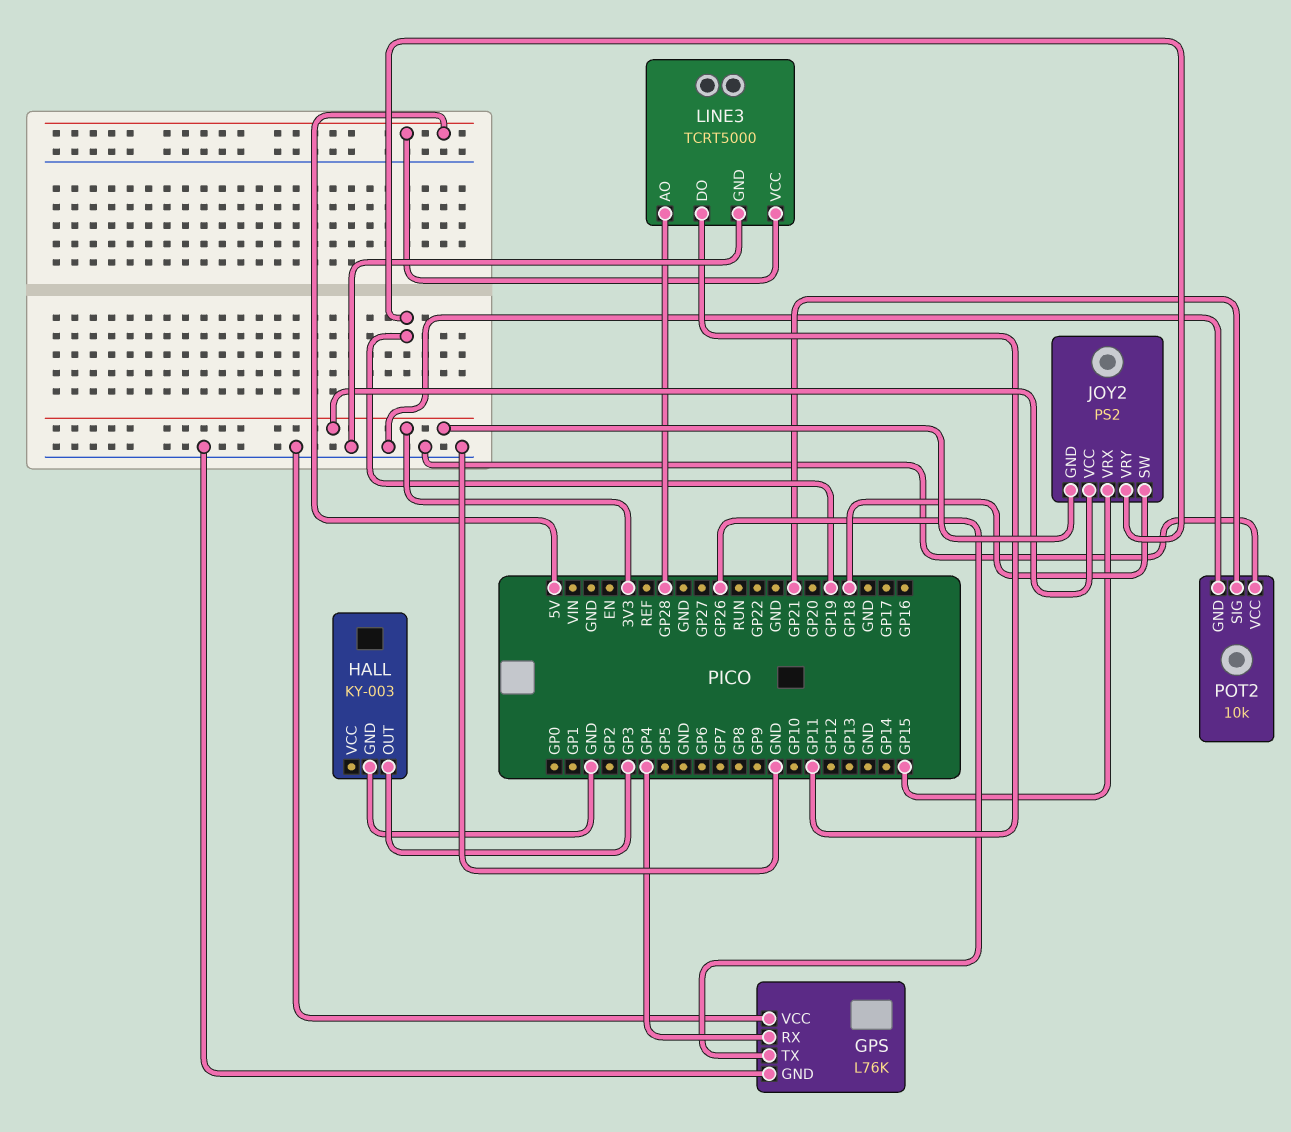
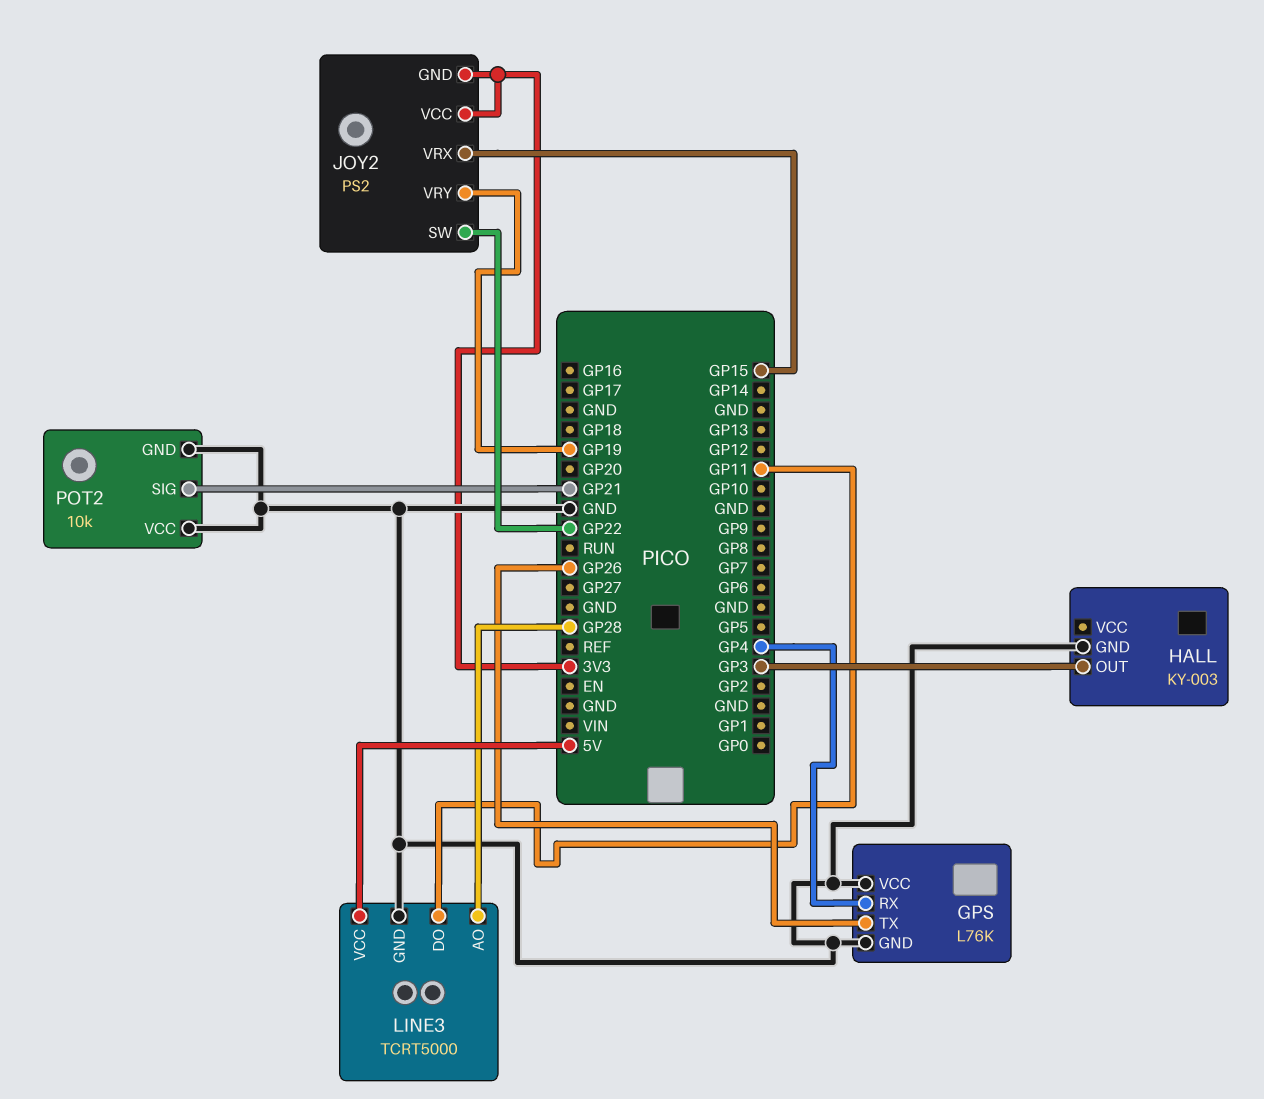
JOY2 pin SW: GP18 -> GP22

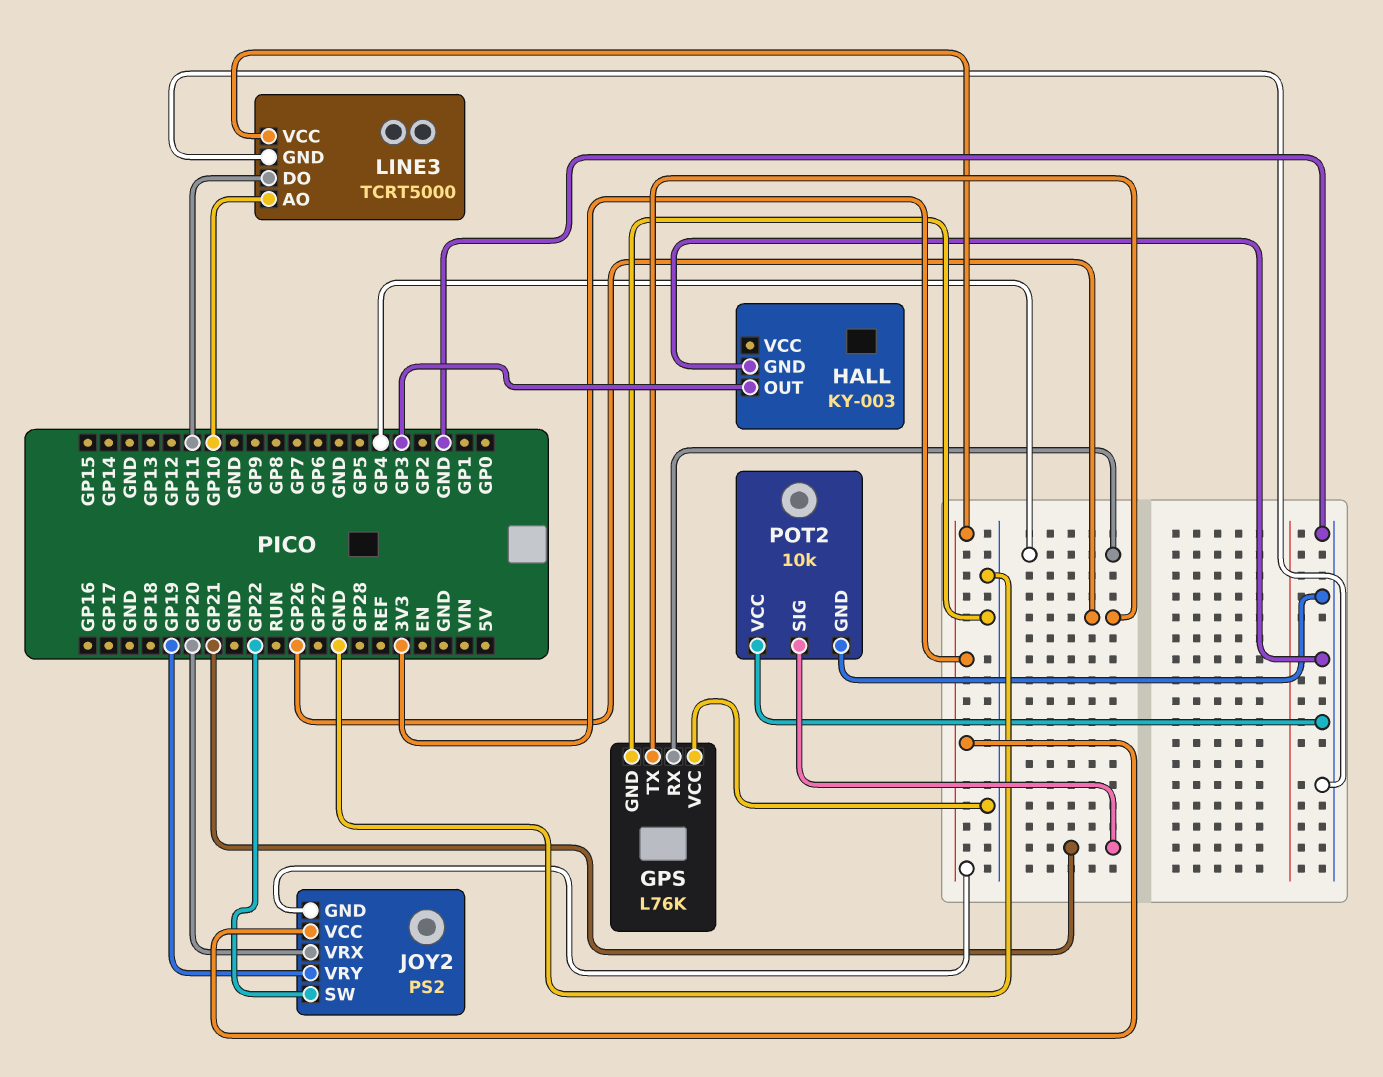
JOY2 pin VRX: GP15 -> GP20
LINE3 pin AO: GP28 -> GP10
LINE3 pin VCC: 5V -> 3V3

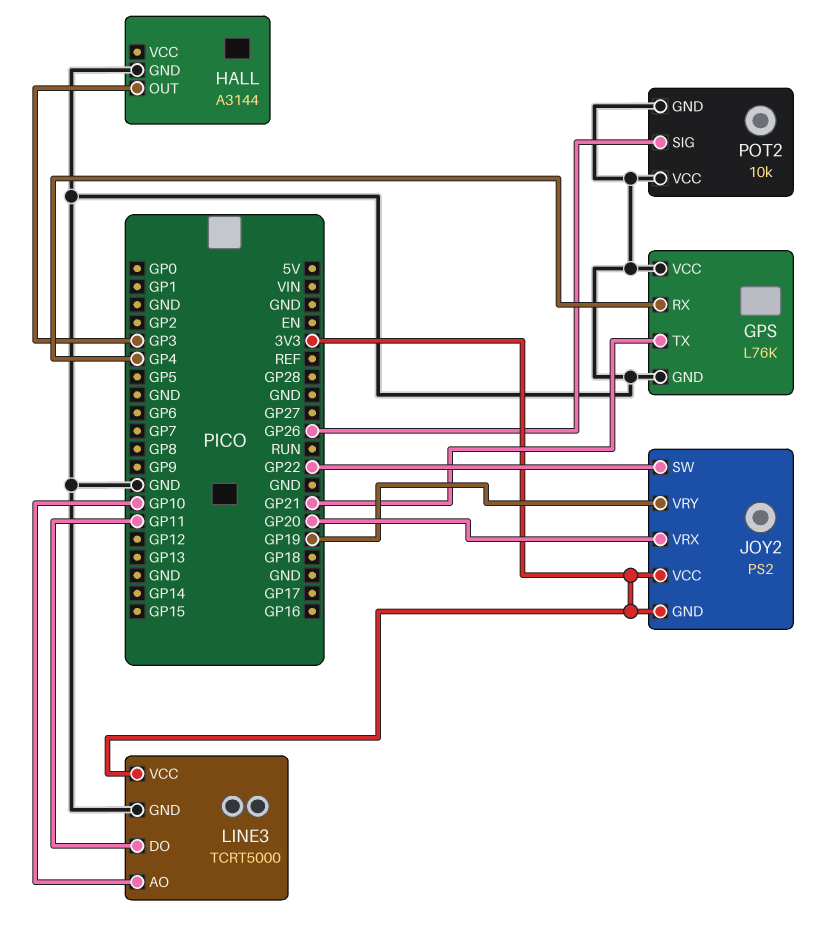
GPS pin TX: GP26 -> GP21
HALL: KY-003 -> A3144
POT2 pin SIG: GP21 -> GP26

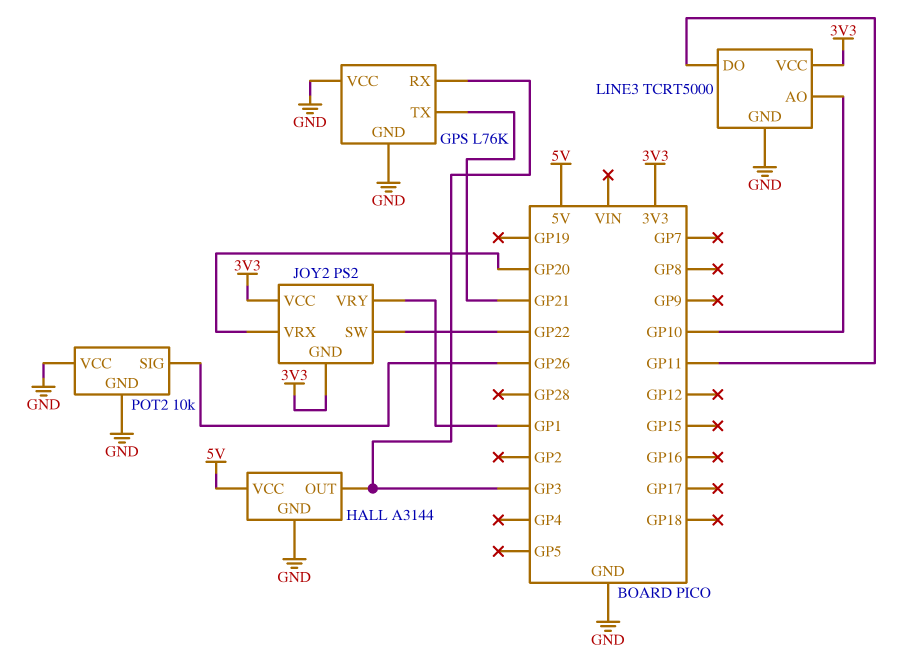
GPS pin RX: GP4 -> GP3
HALL pin VCC: none -> 5V
JOY2 pin VRY: GP19 -> GP1

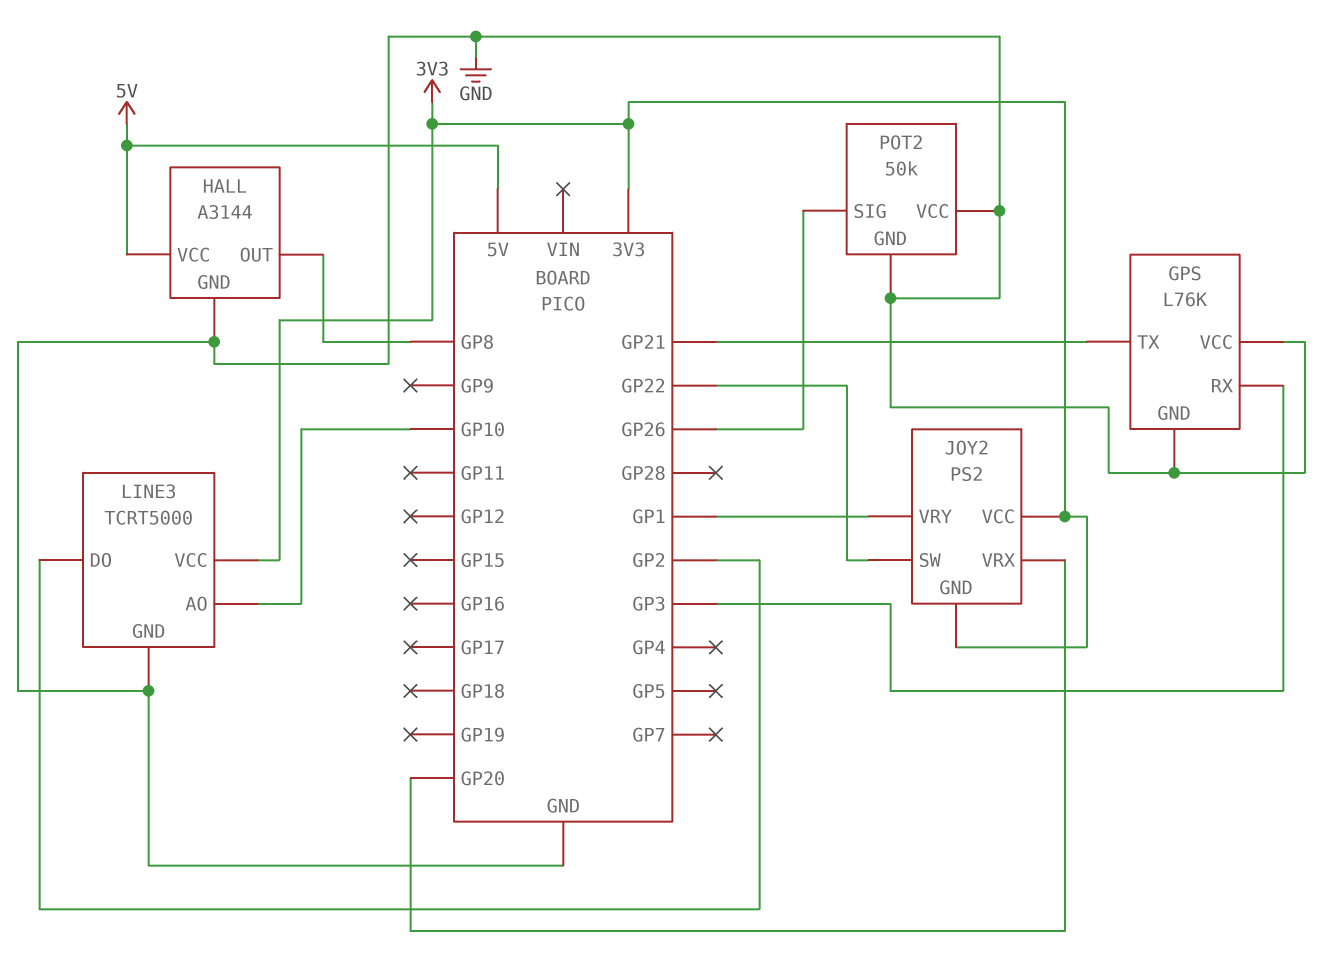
HALL pin OUT: GP3 -> GP8
LINE3 pin DO: GP11 -> GP2
POT2: 10k -> 50k

